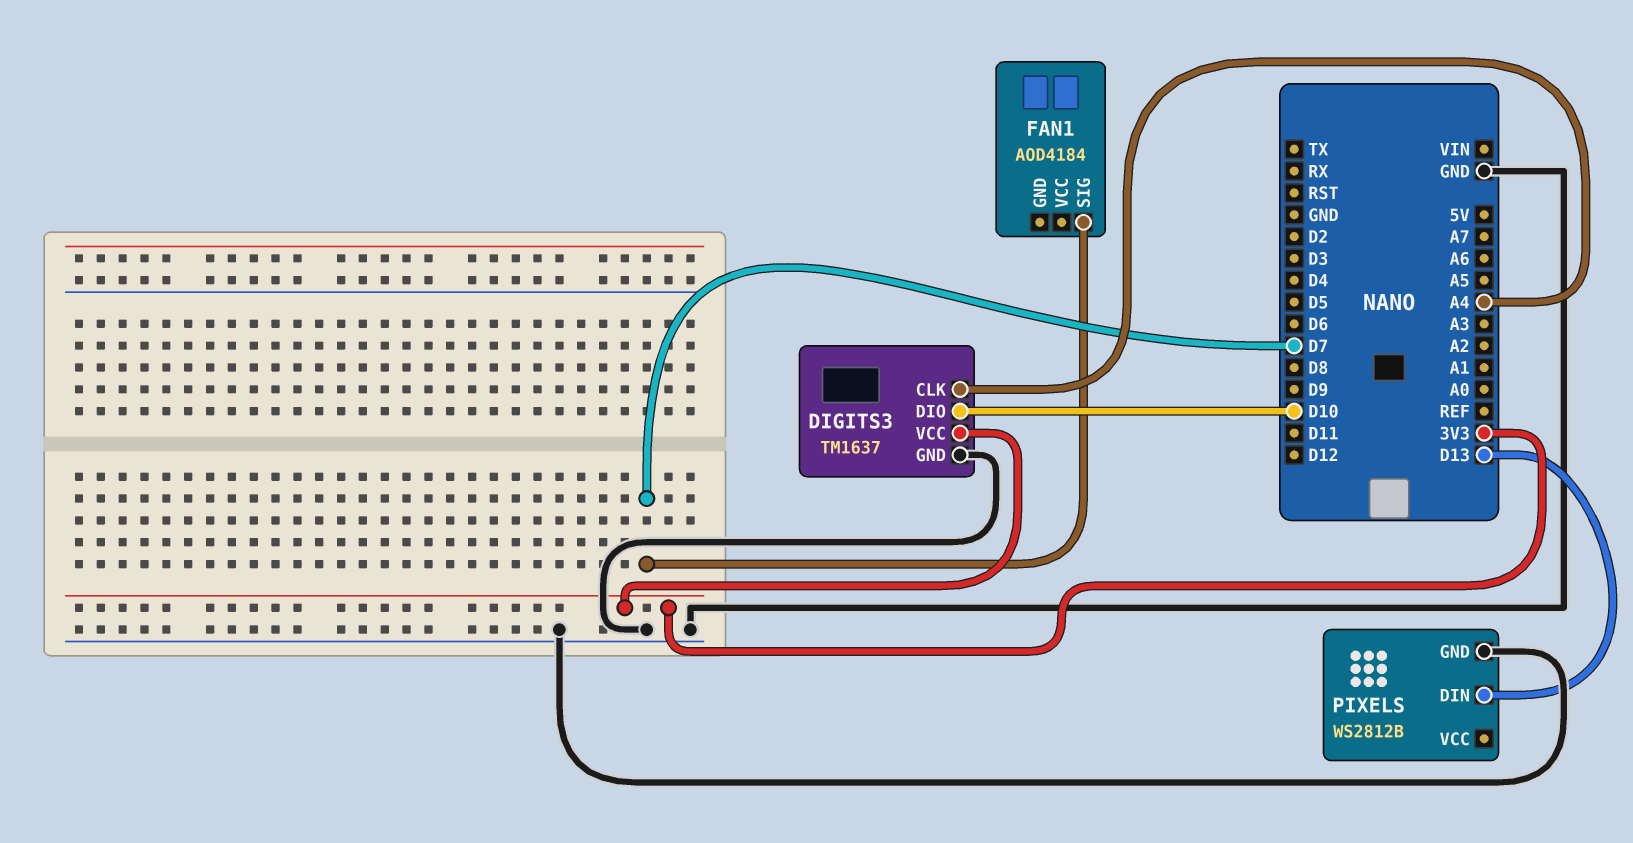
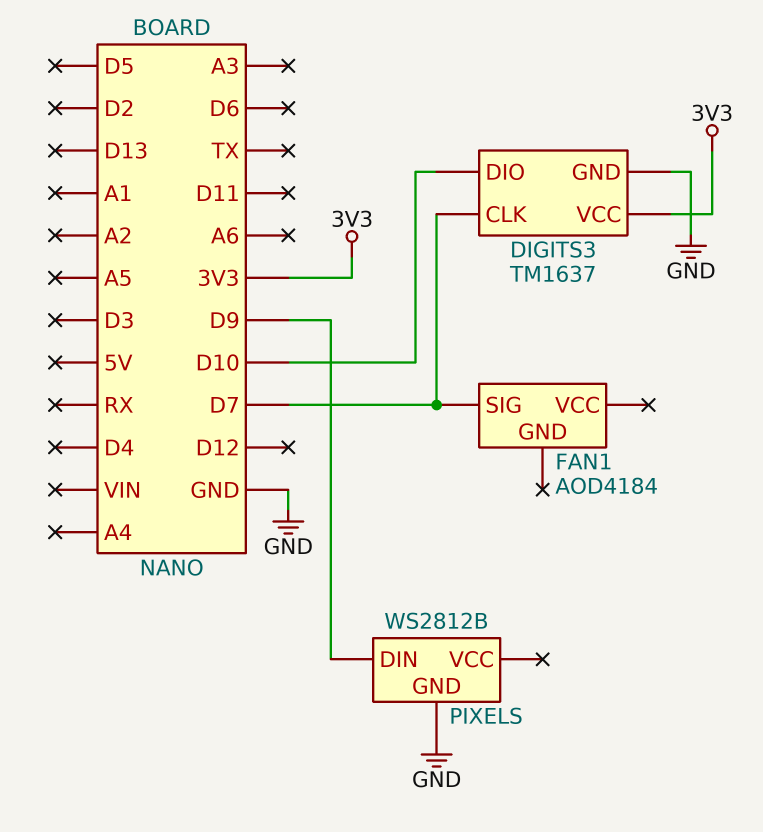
DIGITS3 pin CLK: A4 -> D7
PIXELS pin DIN: D13 -> D9

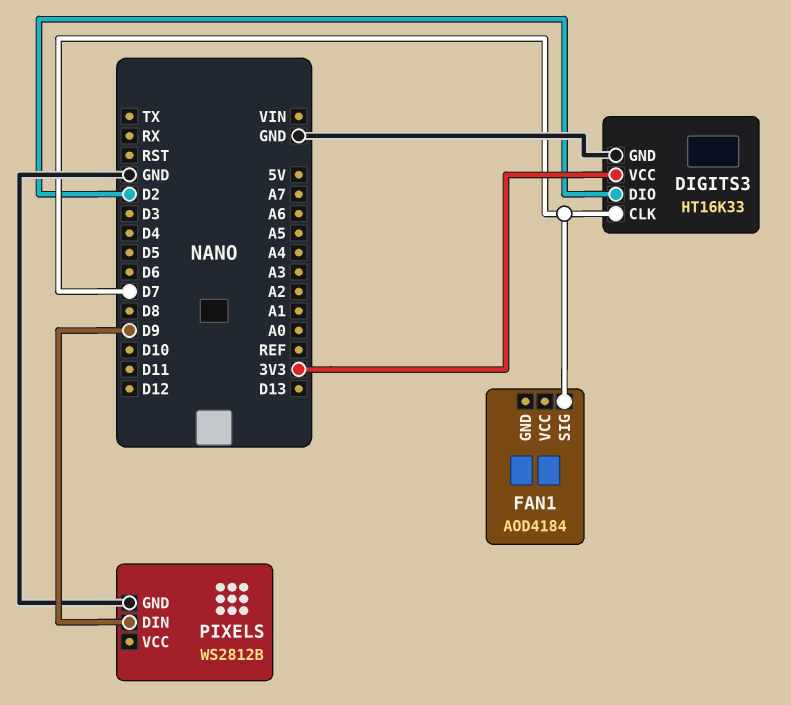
DIGITS3: TM1637 -> HT16K33
DIGITS3 pin DIO: D10 -> D2

